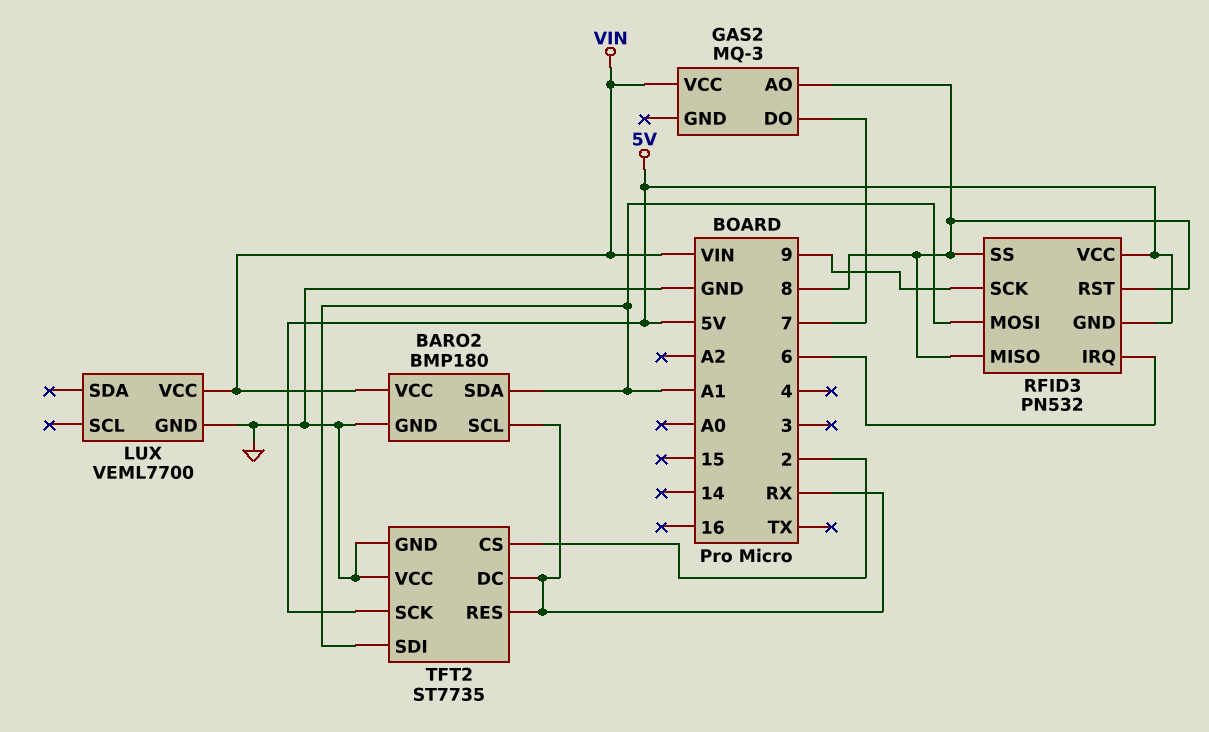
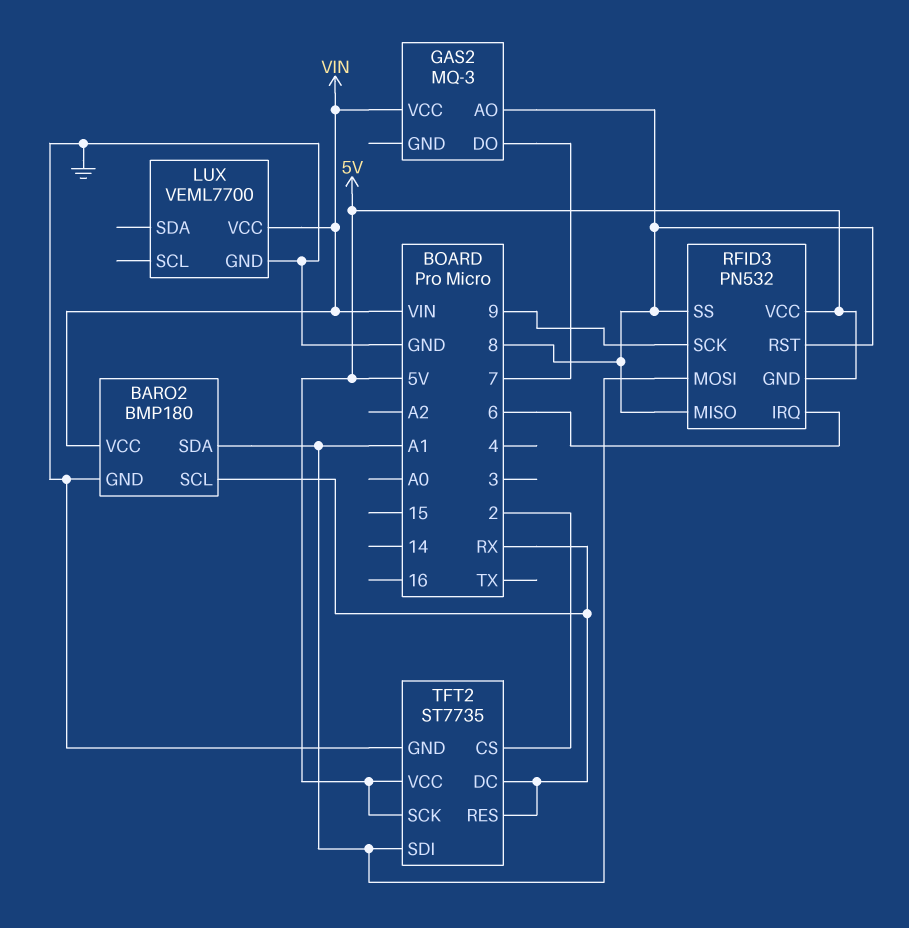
TFT2 pin VCC: GND -> 5V

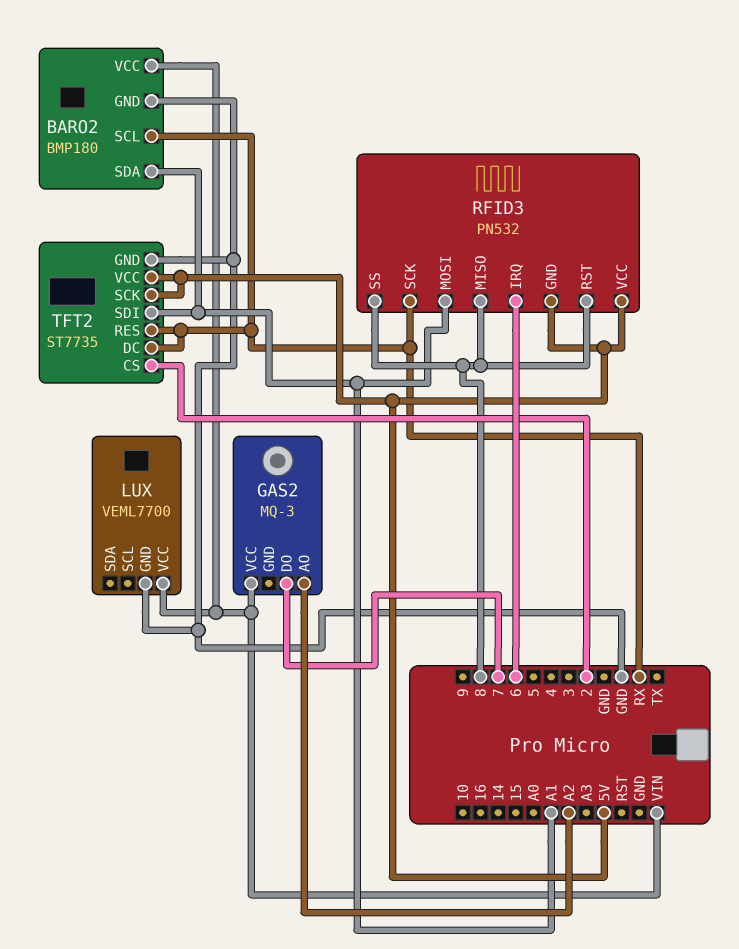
GAS2 pin AO: 8 -> A2
RFID3 pin SCK: 9 -> RX

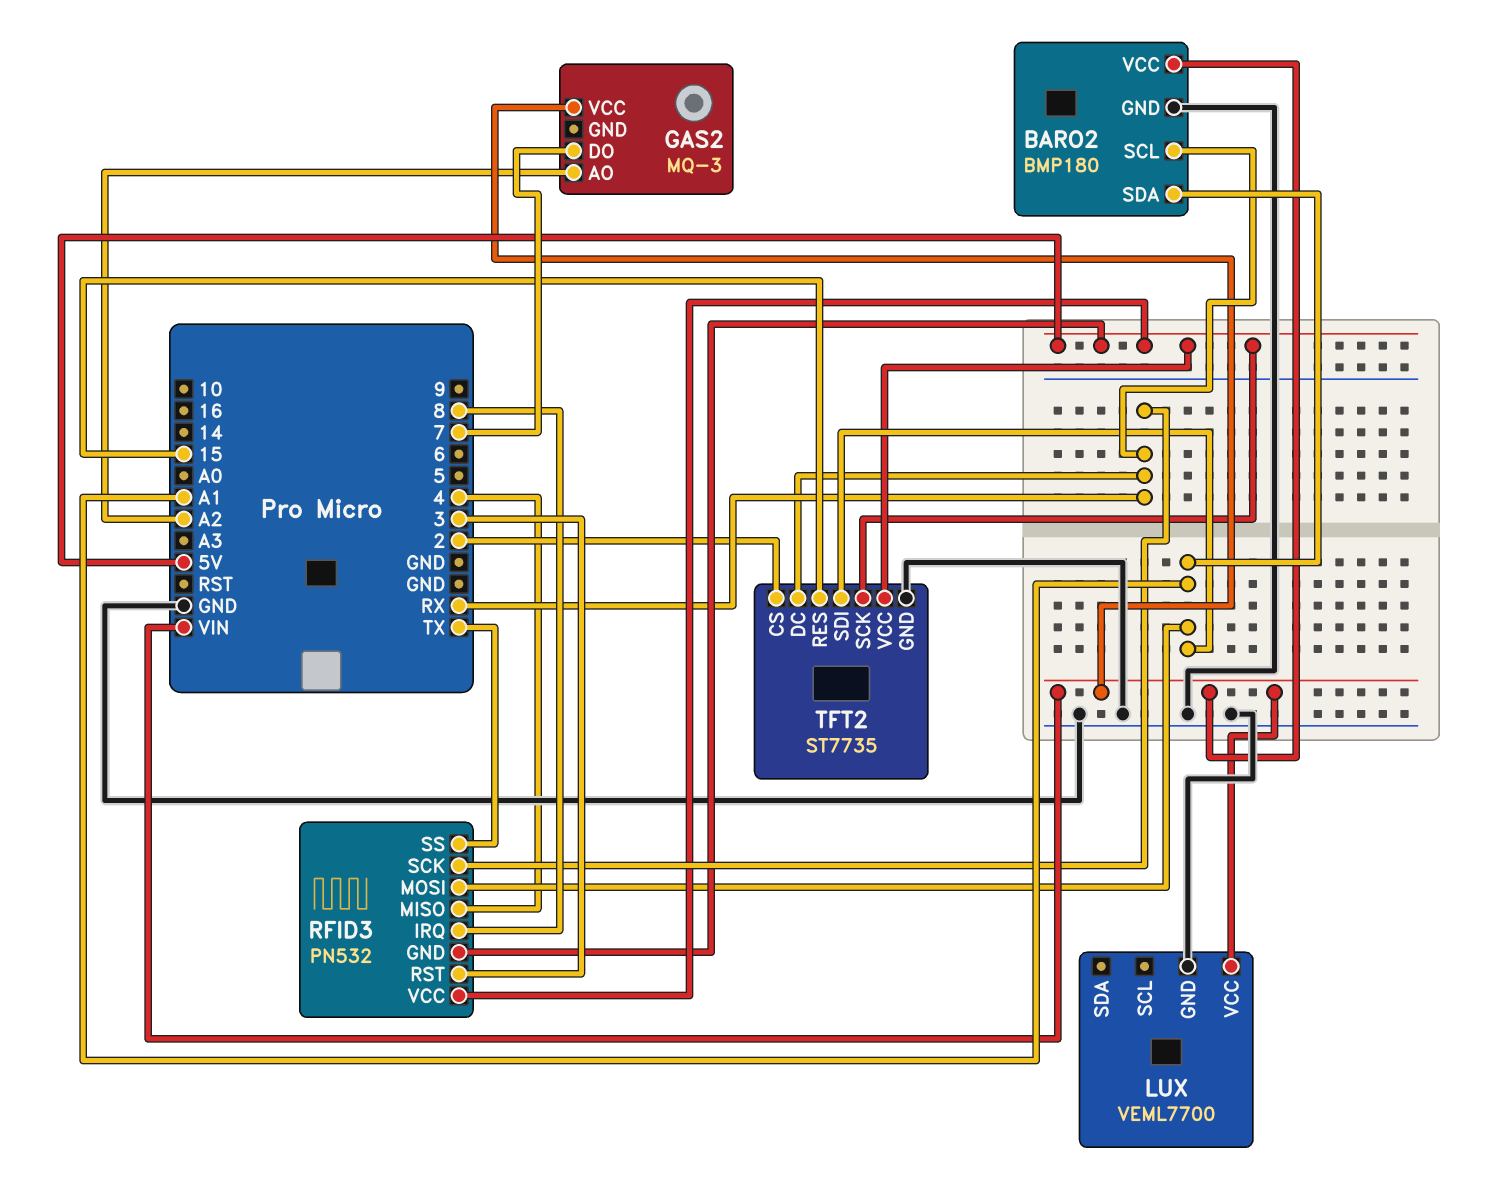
RFID3 pin IRQ: 6 -> 8
RFID3 pin MISO: 8 -> 4
RFID3 pin RST: 8 -> 3
RFID3 pin SS: 8 -> TX
TFT2 pin RES: RX -> 15

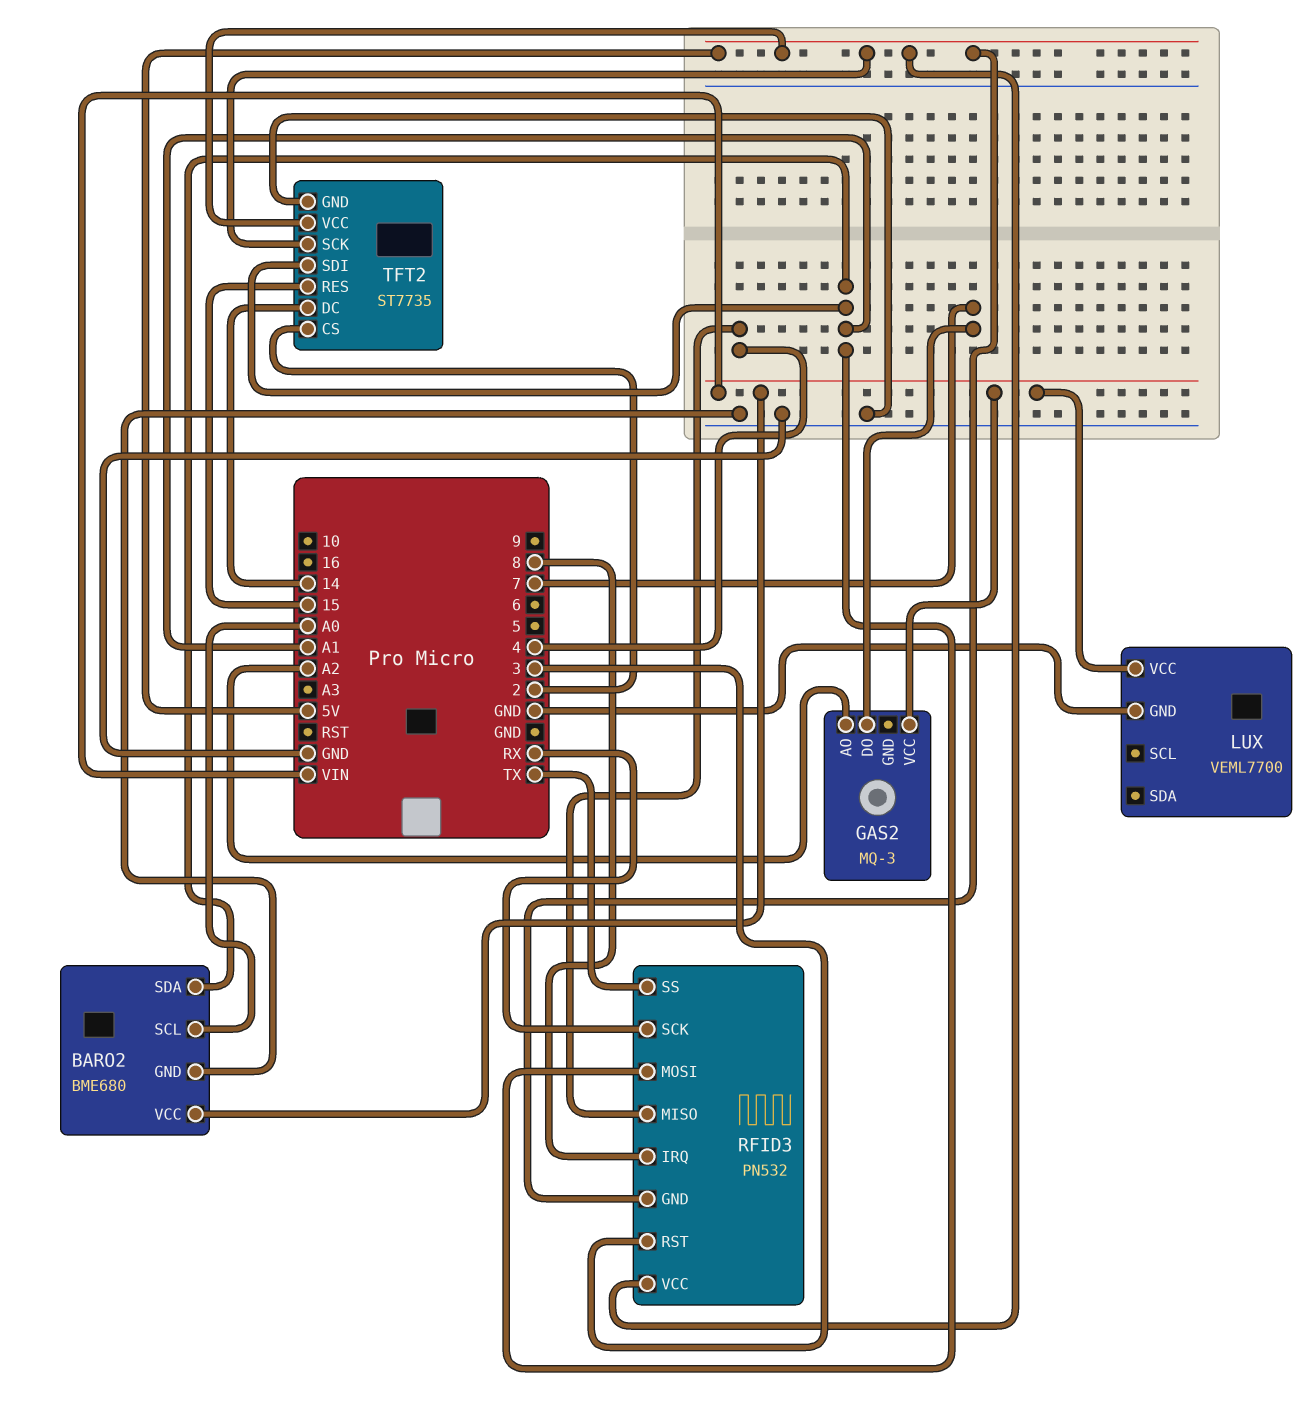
BARO2: BMP180 -> BME680
BARO2 pin SCL: RX -> A0
TFT2 pin DC: RX -> 14

